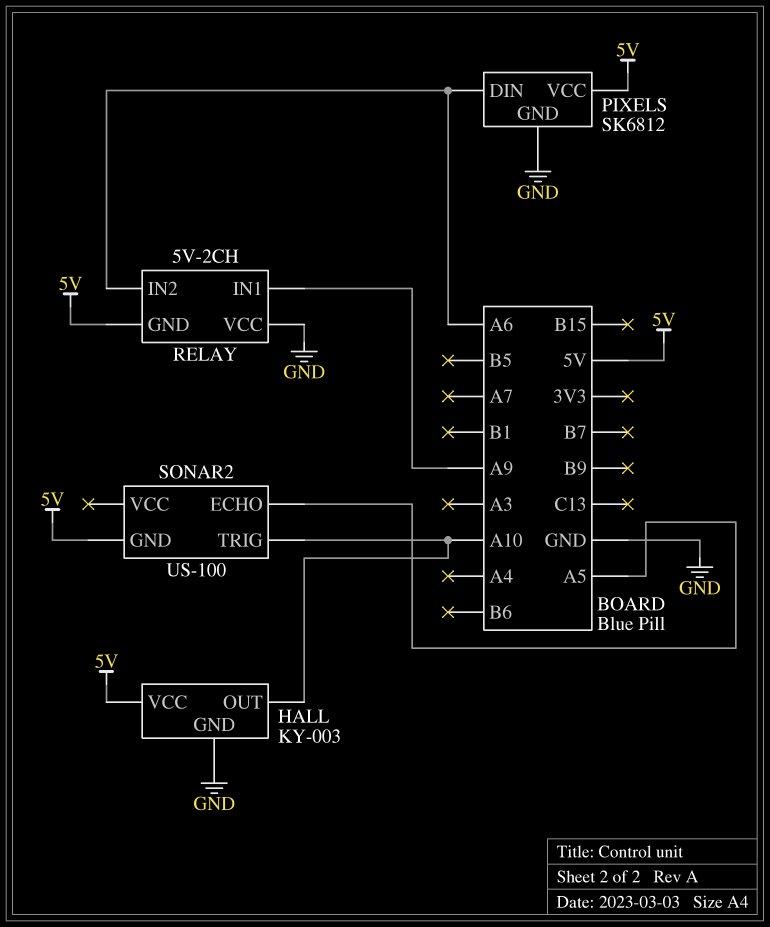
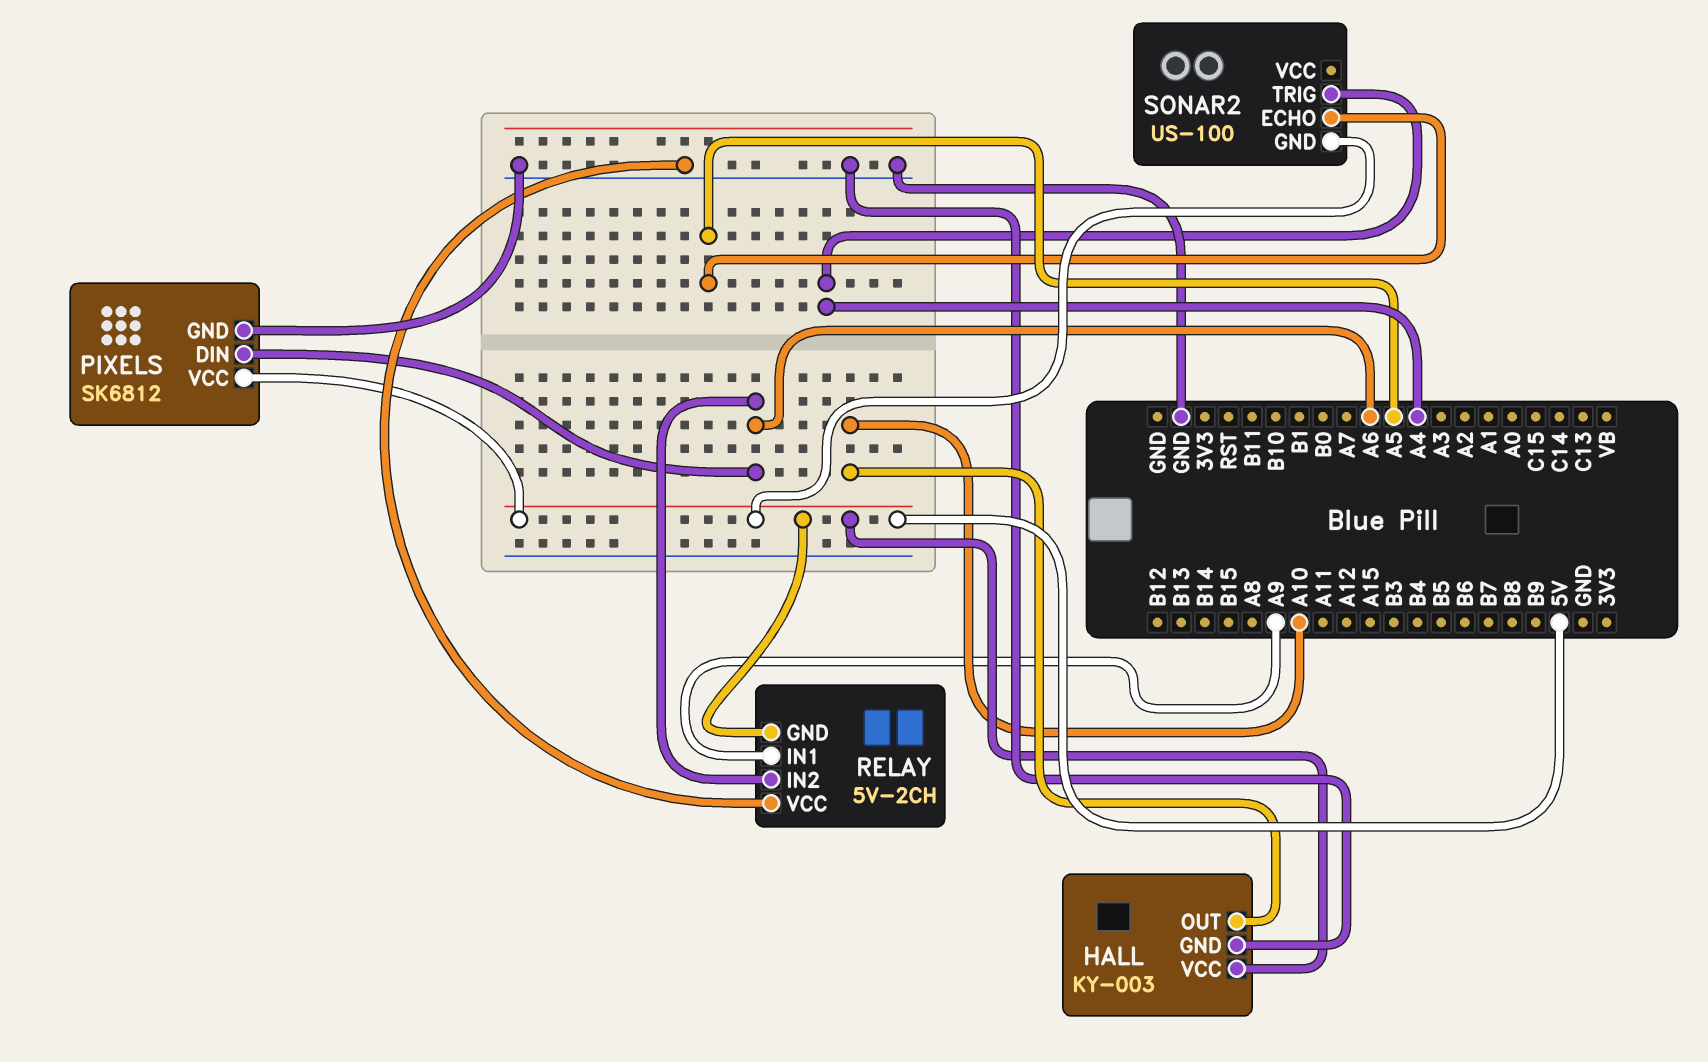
SONAR2 pin TRIG: A10 -> A4

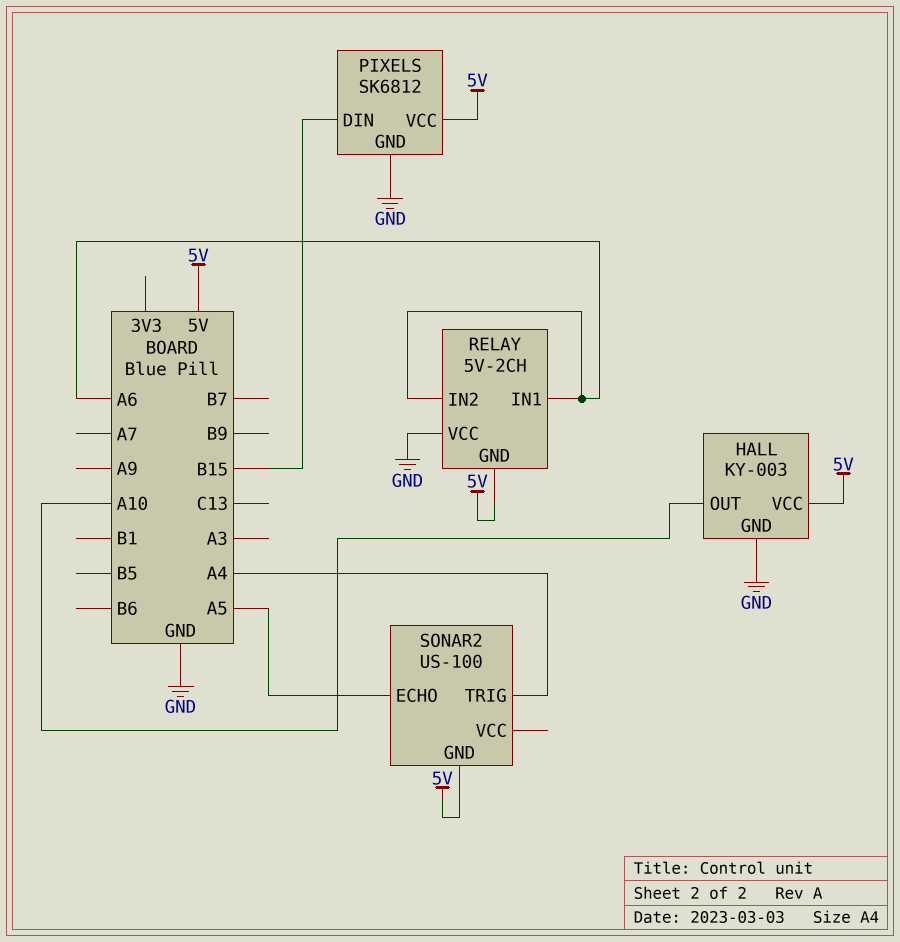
PIXELS pin DIN: A6 -> B15
RELAY pin IN1: A9 -> A6

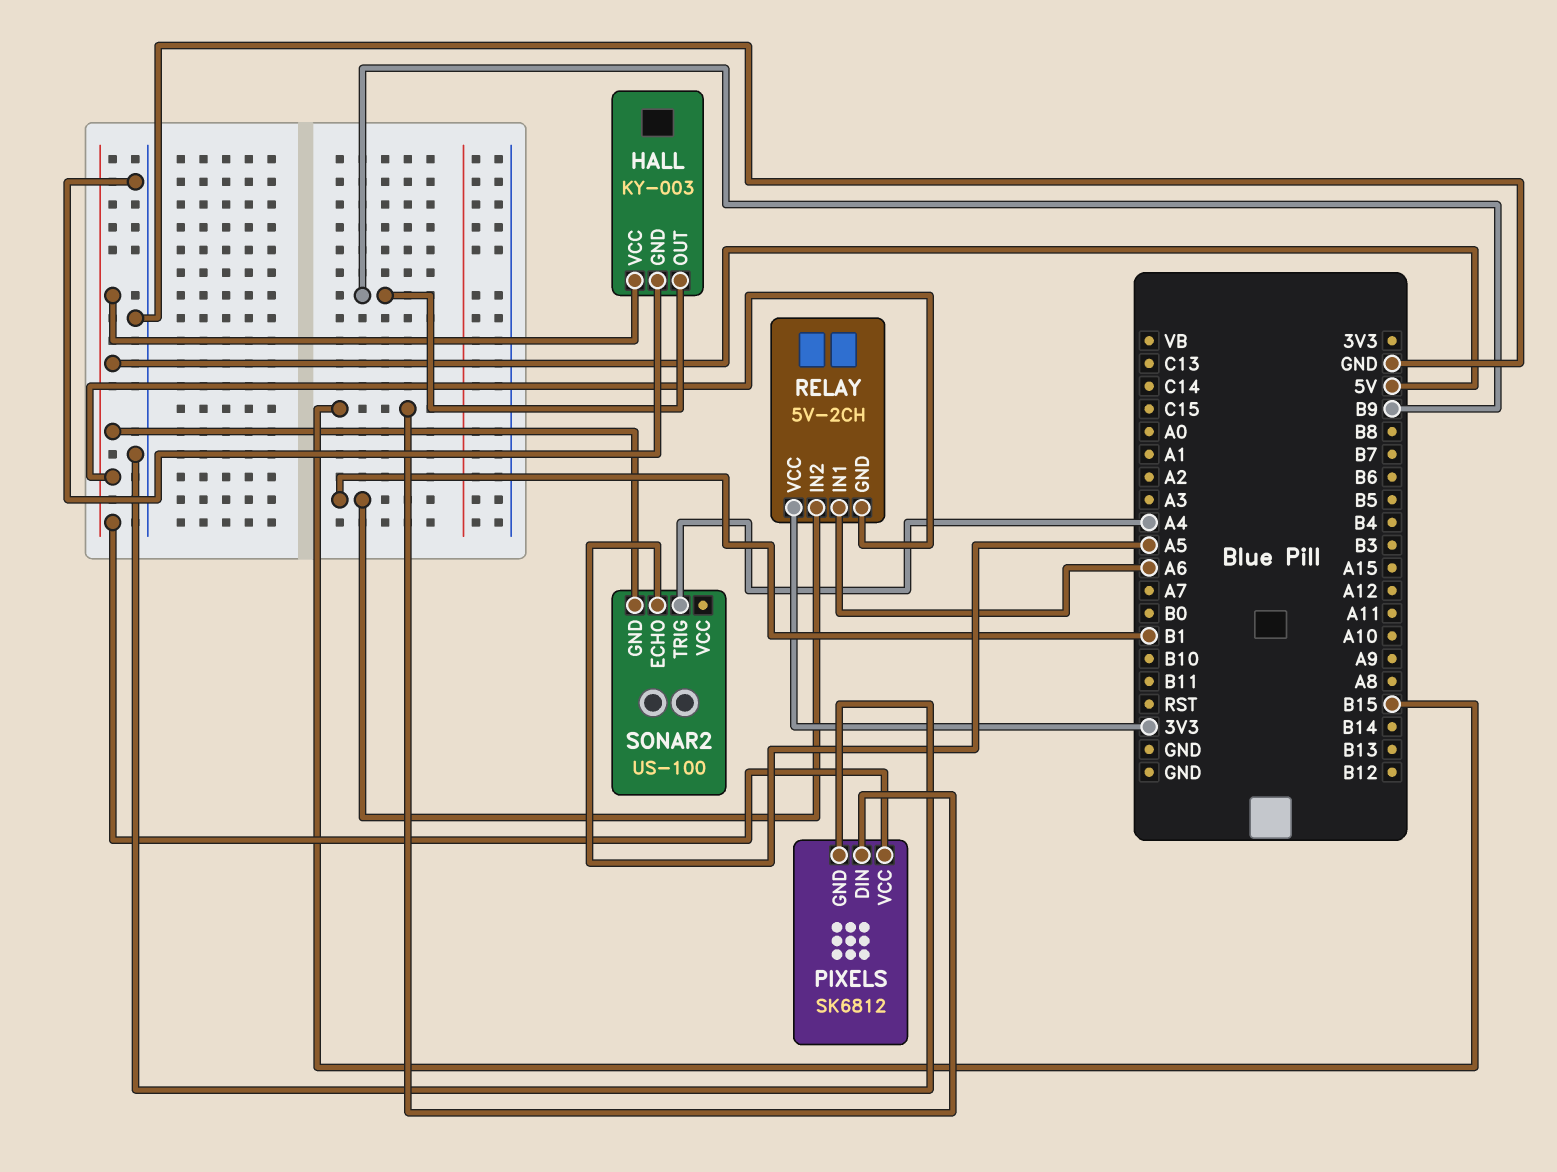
HALL pin OUT: A10 -> B9
RELAY pin IN2: A6 -> B1
RELAY pin VCC: GND -> 3V3

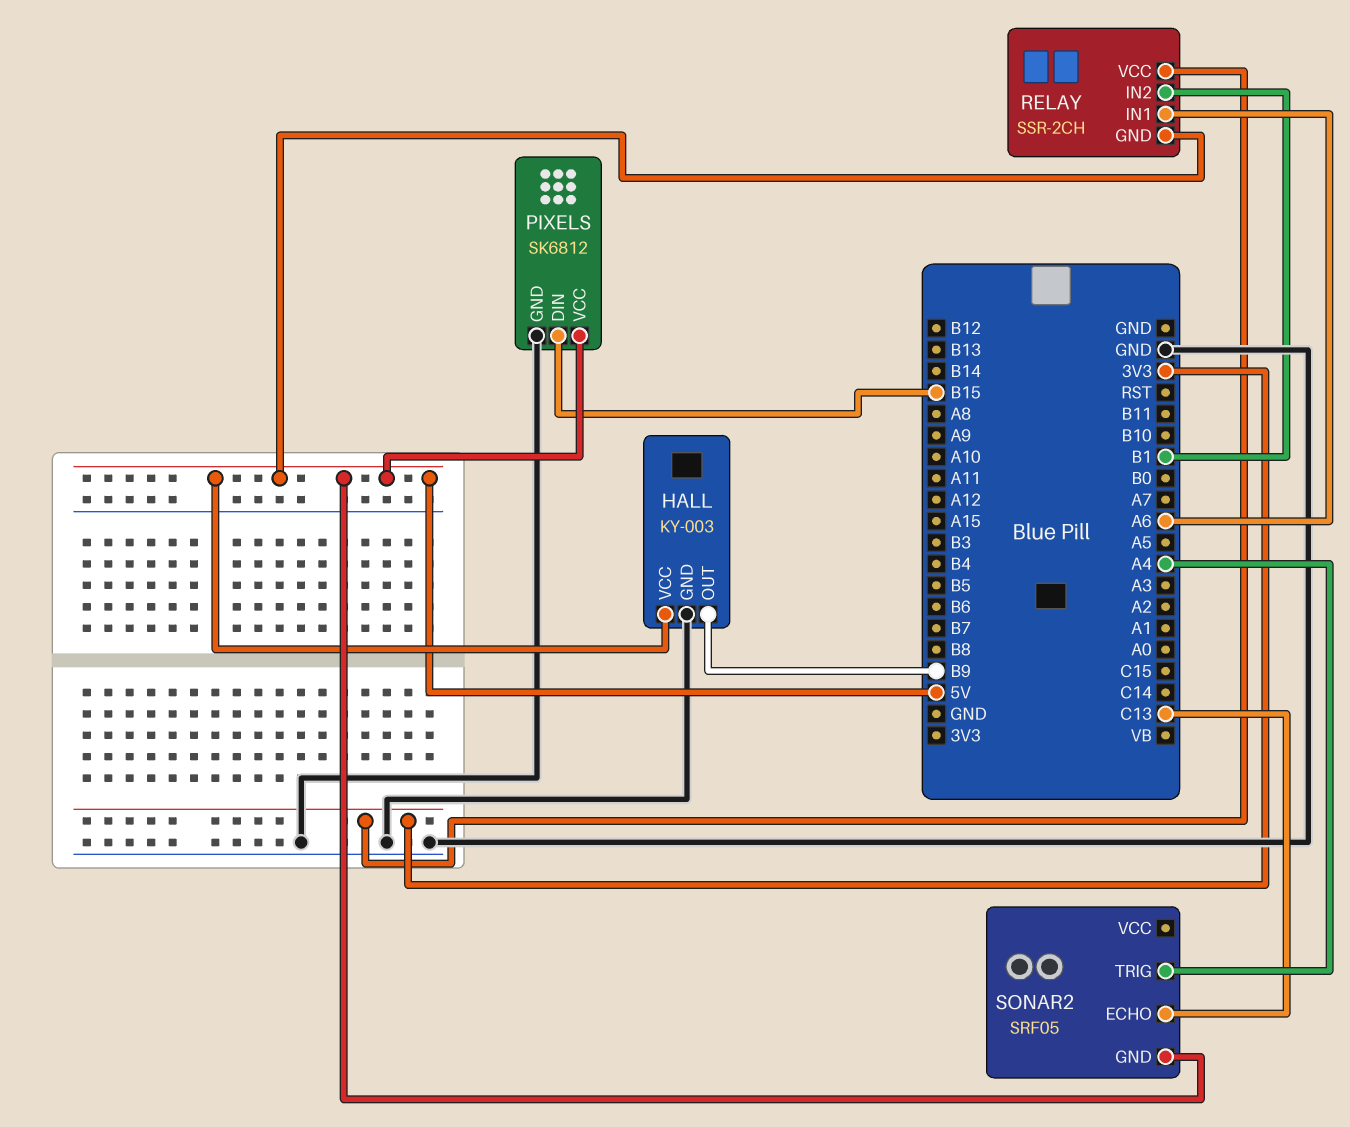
RELAY: 5V-2CH -> SSR-2CH
SONAR2: US-100 -> SRF05
SONAR2 pin ECHO: A5 -> C13

